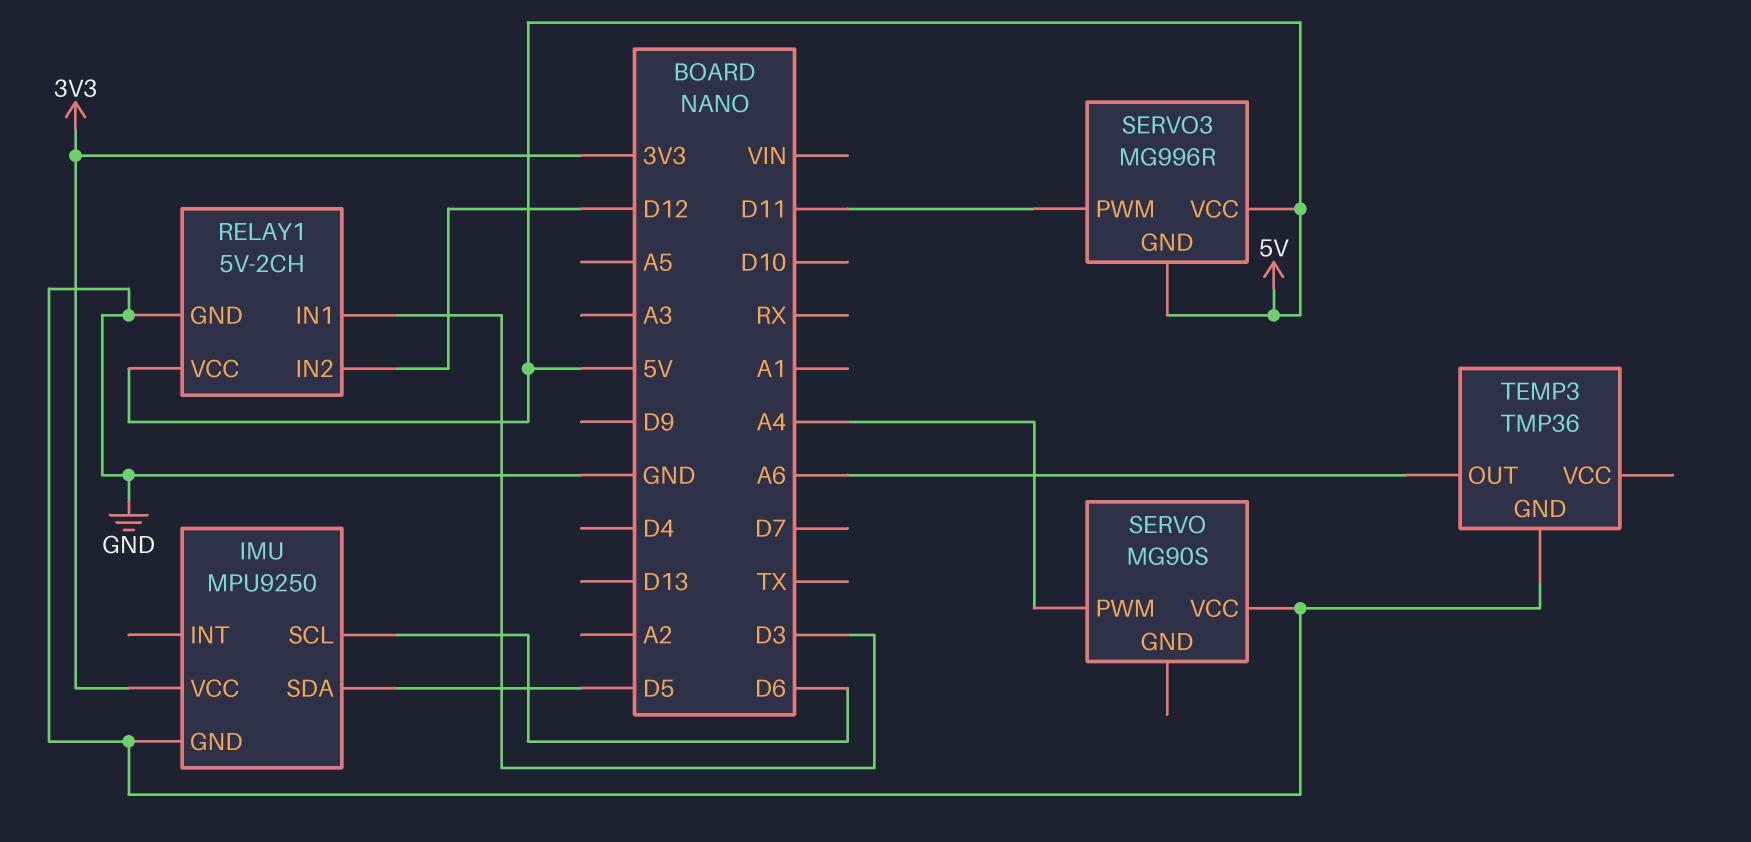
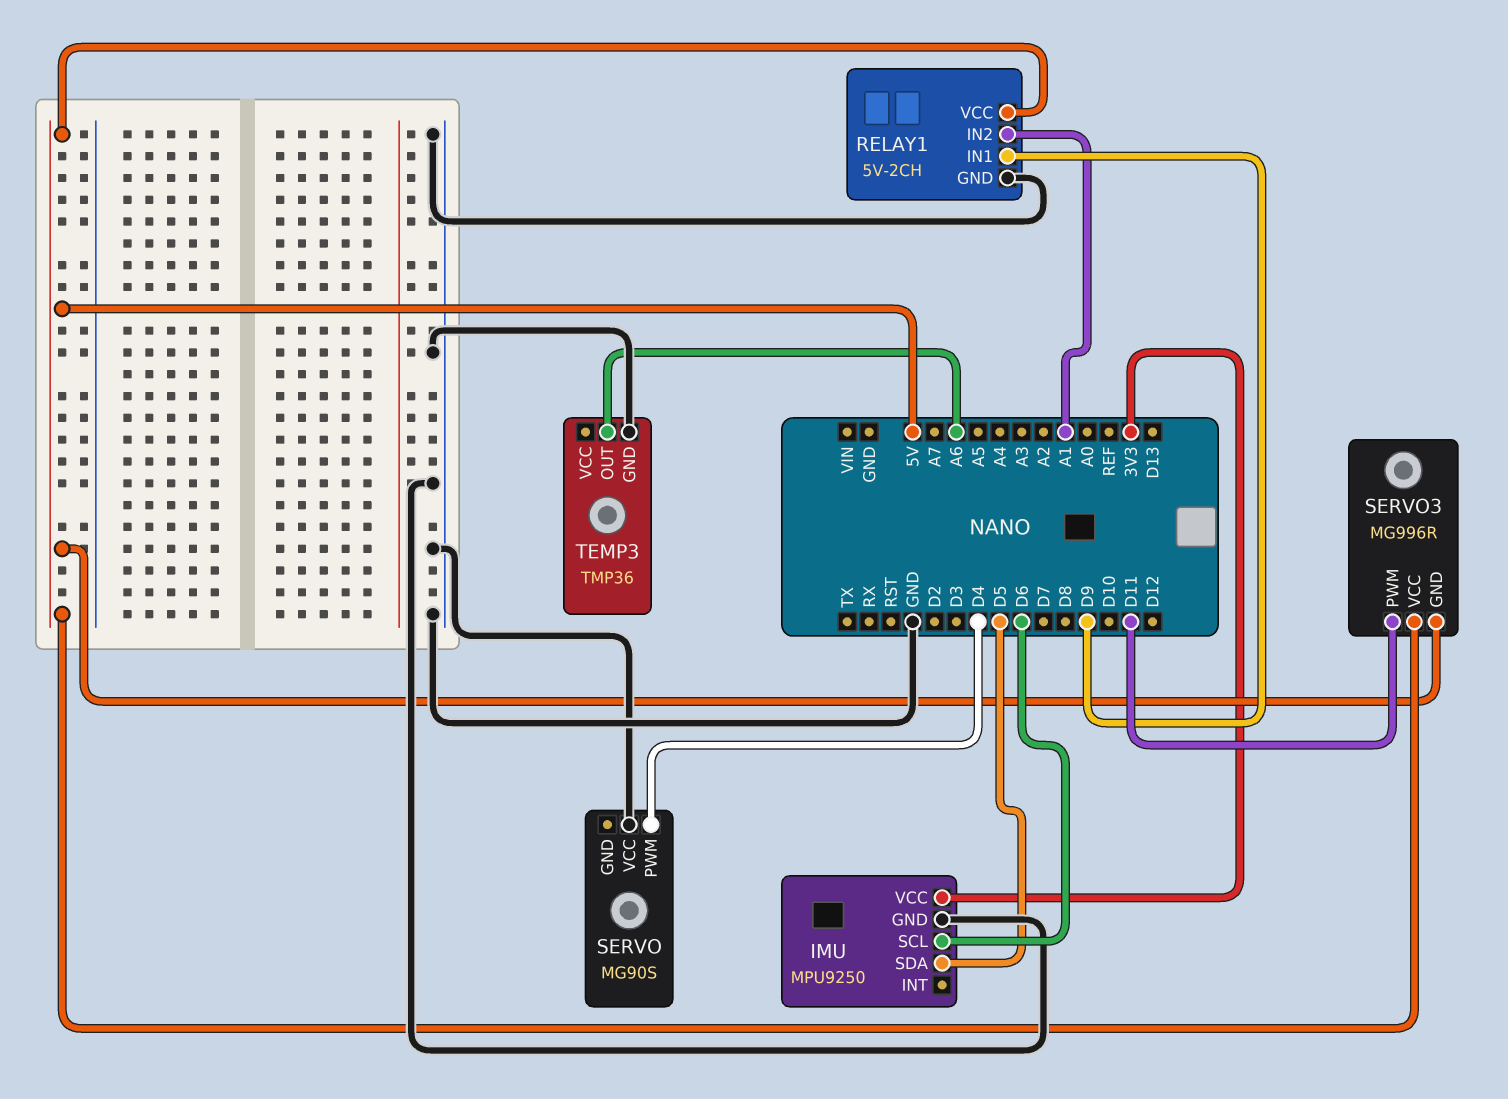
RELAY1 pin IN1: D3 -> D9
RELAY1 pin IN2: D12 -> A1
SERVO pin PWM: A4 -> D4

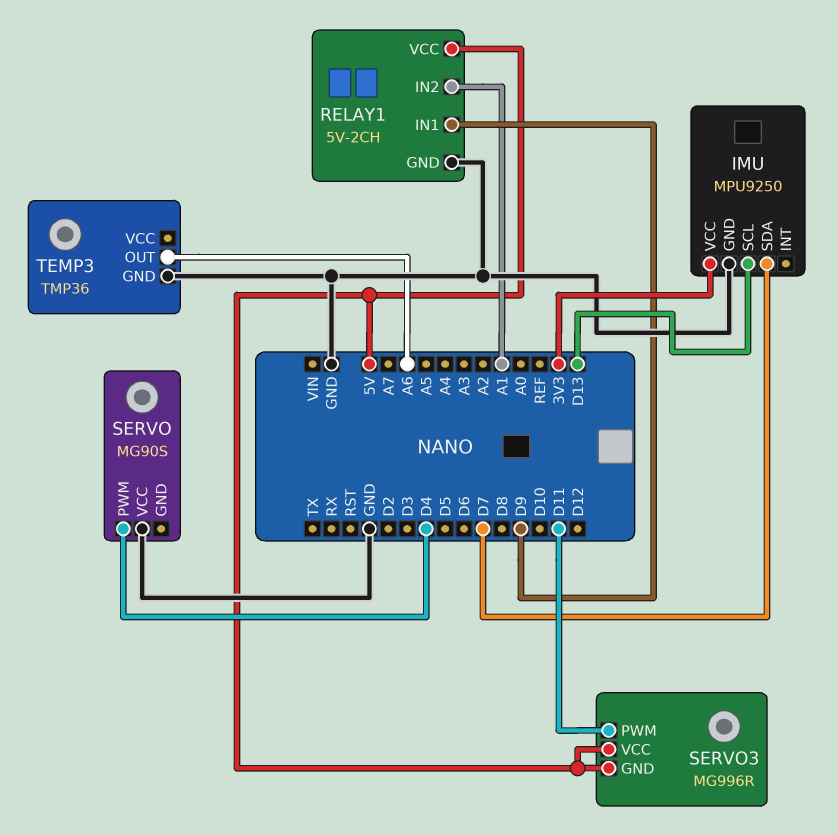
IMU pin SCL: D6 -> D13
IMU pin SDA: D5 -> D7

